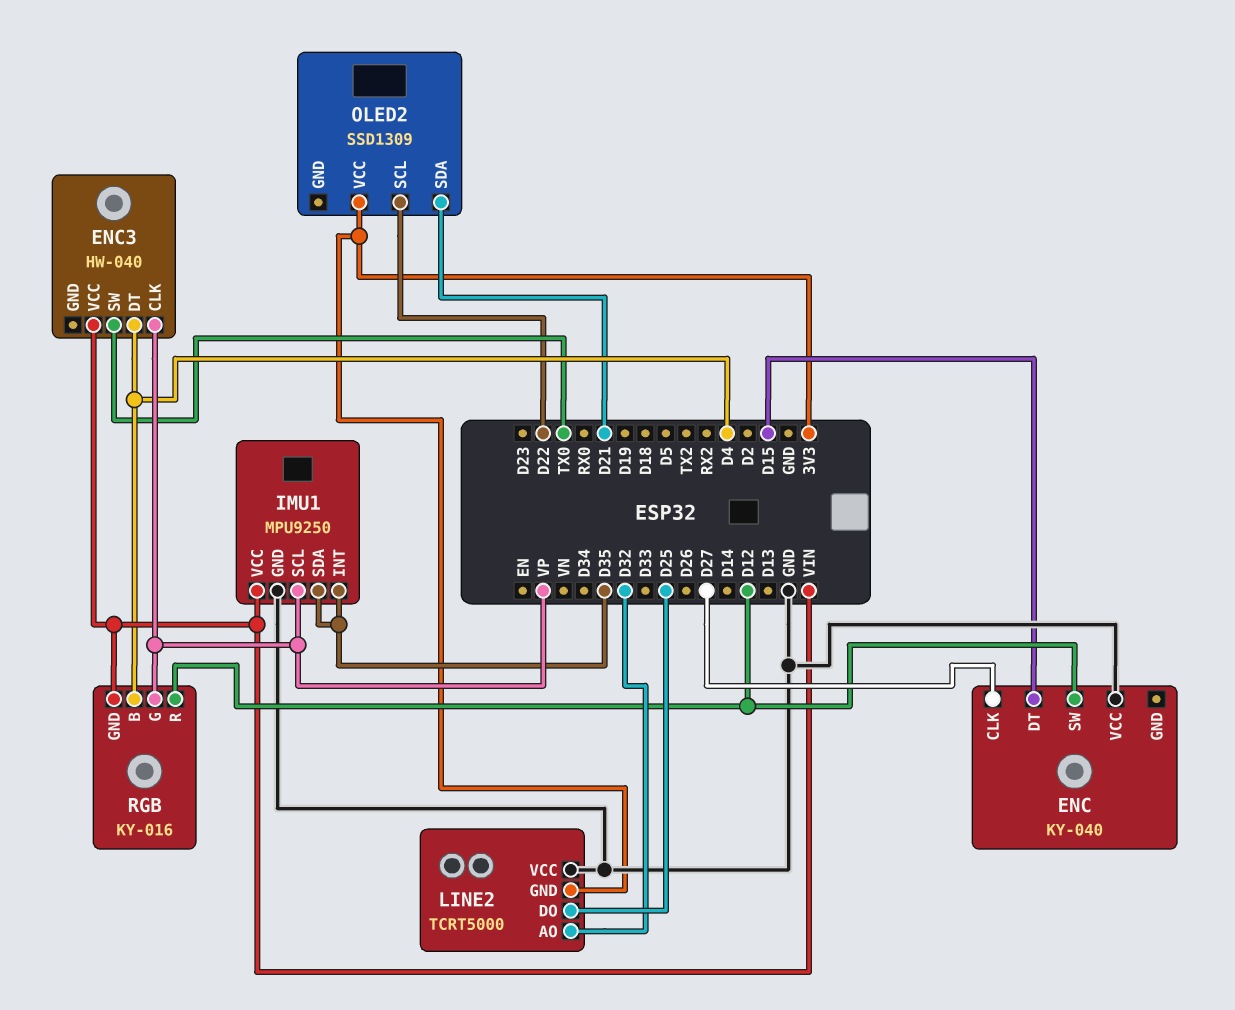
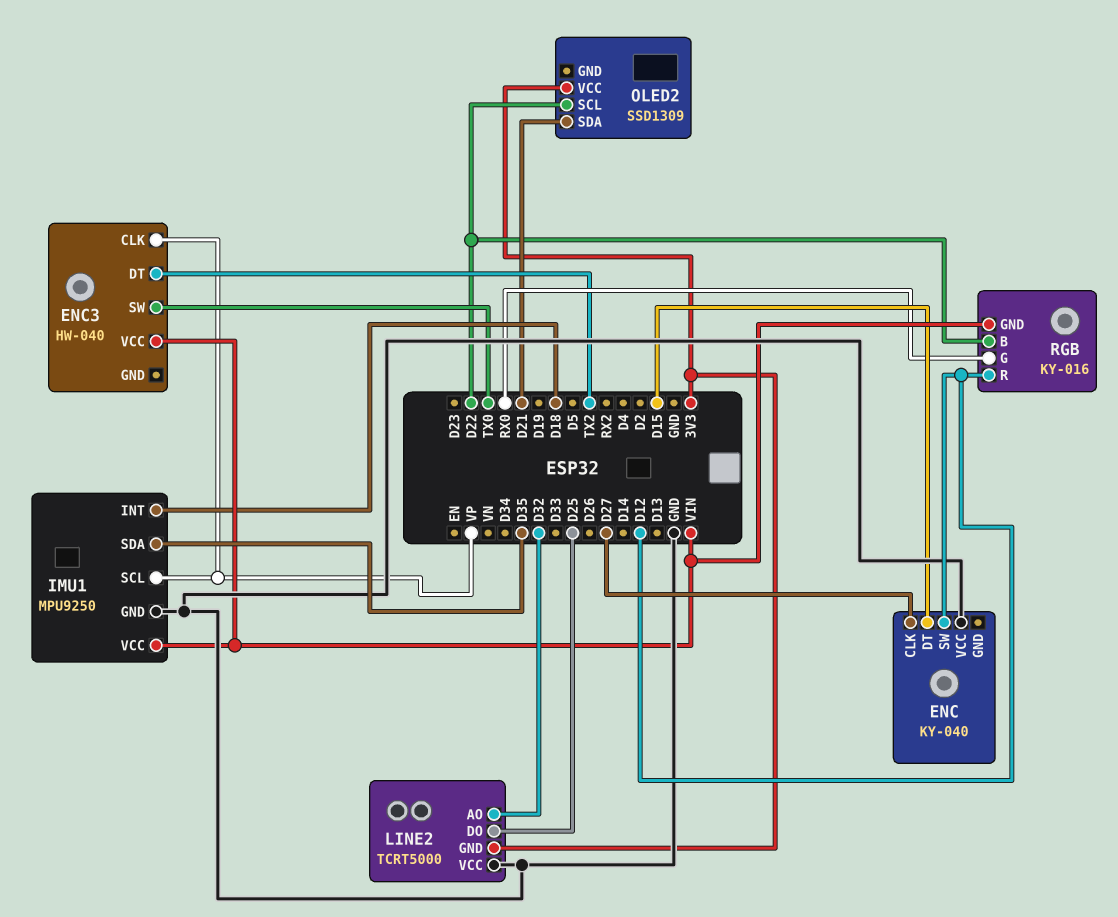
ENC3 pin DT: D4 -> TX2
IMU1 pin INT: D35 -> D18
RGB pin B: D4 -> D22
RGB pin G: VP -> RX0

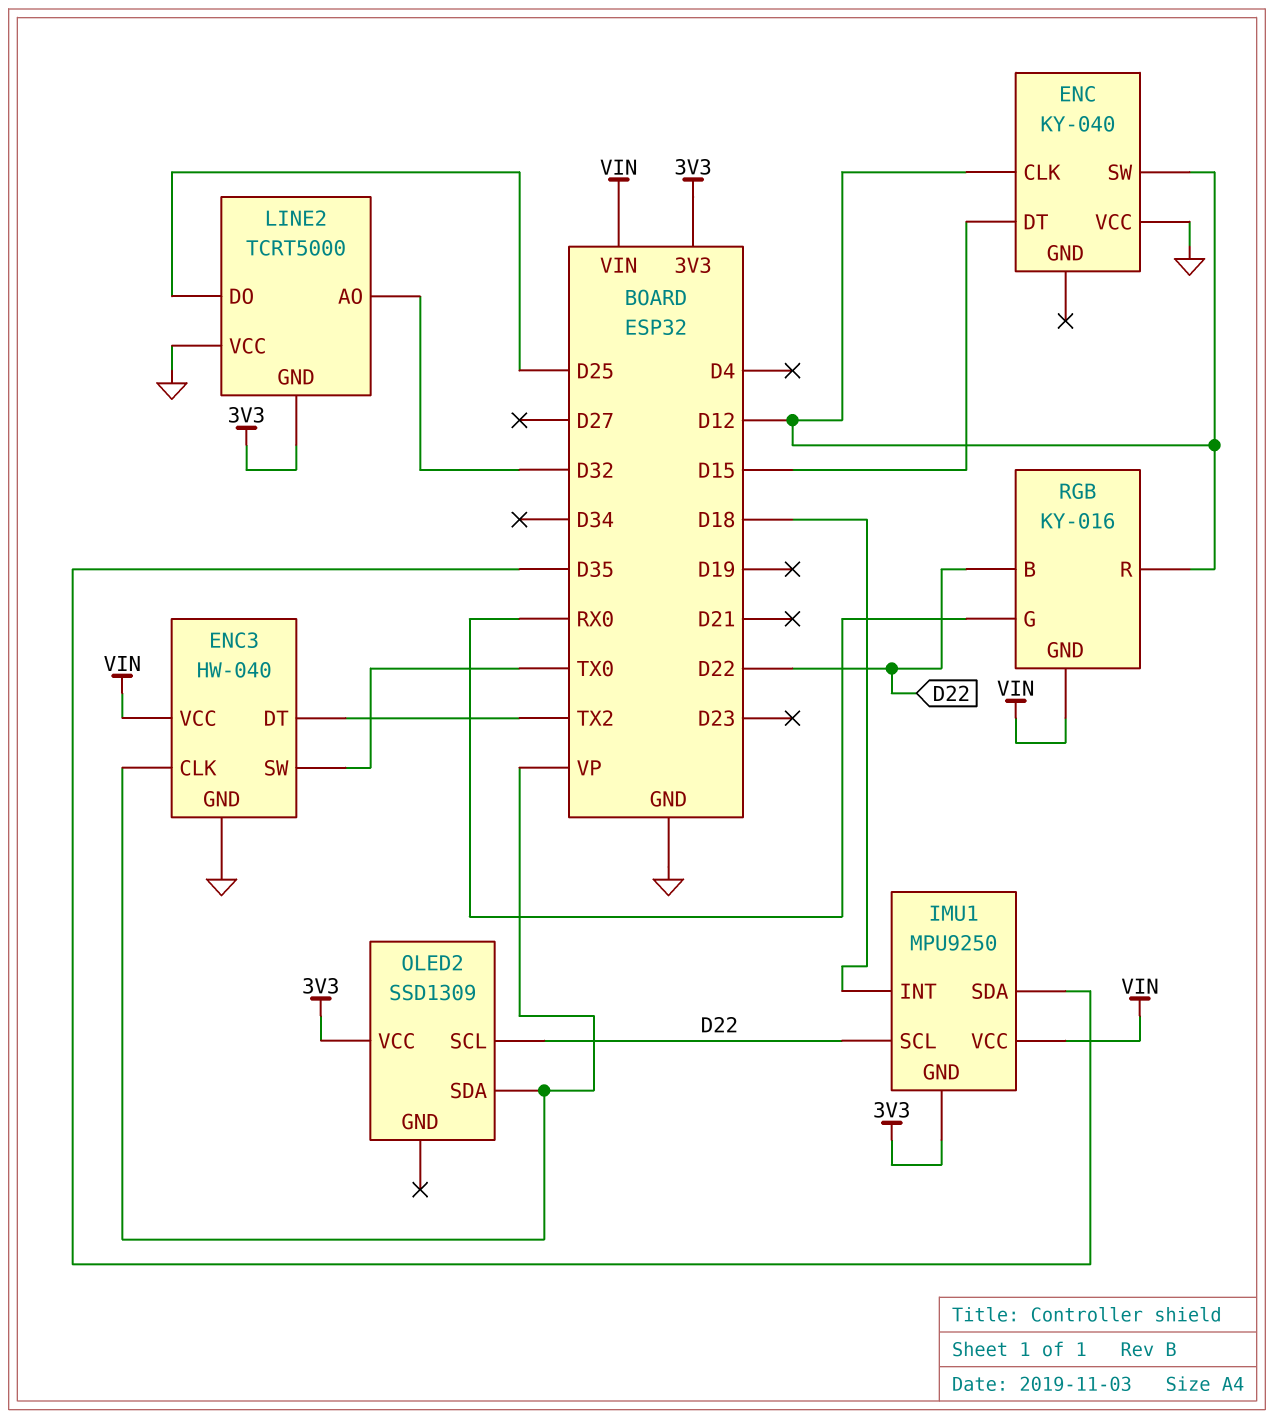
ENC pin CLK: D27 -> D12
ENC3 pin GND: none -> GND
IMU1 pin GND: GND -> 3V3
IMU1 pin SCL: VP -> D22
OLED2 pin SDA: D21 -> VP

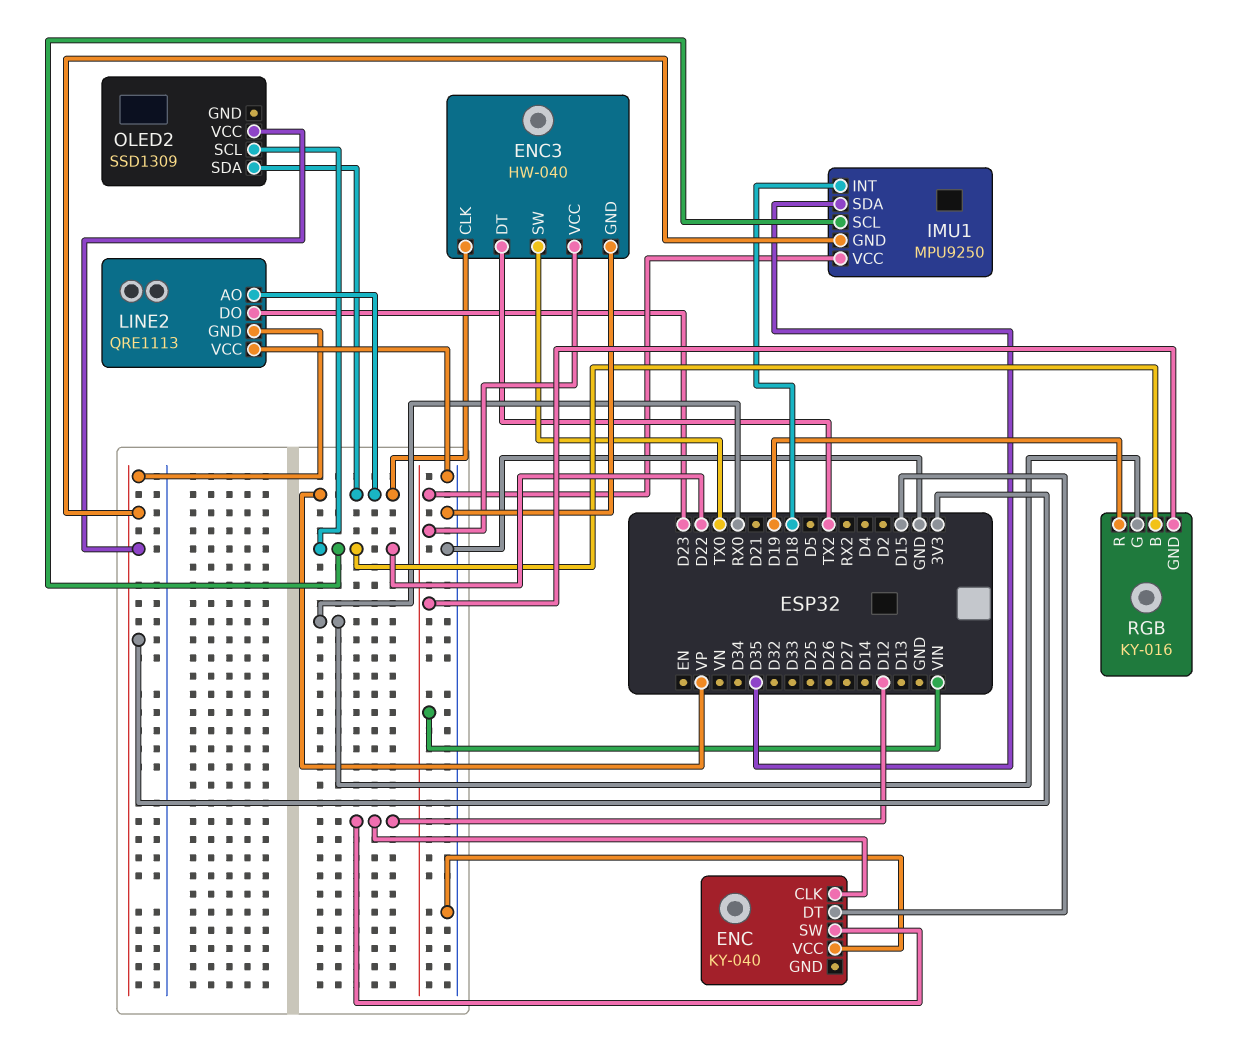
LINE2: TCRT5000 -> QRE1113
LINE2 pin AO: D32 -> VP
LINE2 pin DO: D25 -> D23
RGB pin R: D12 -> D19

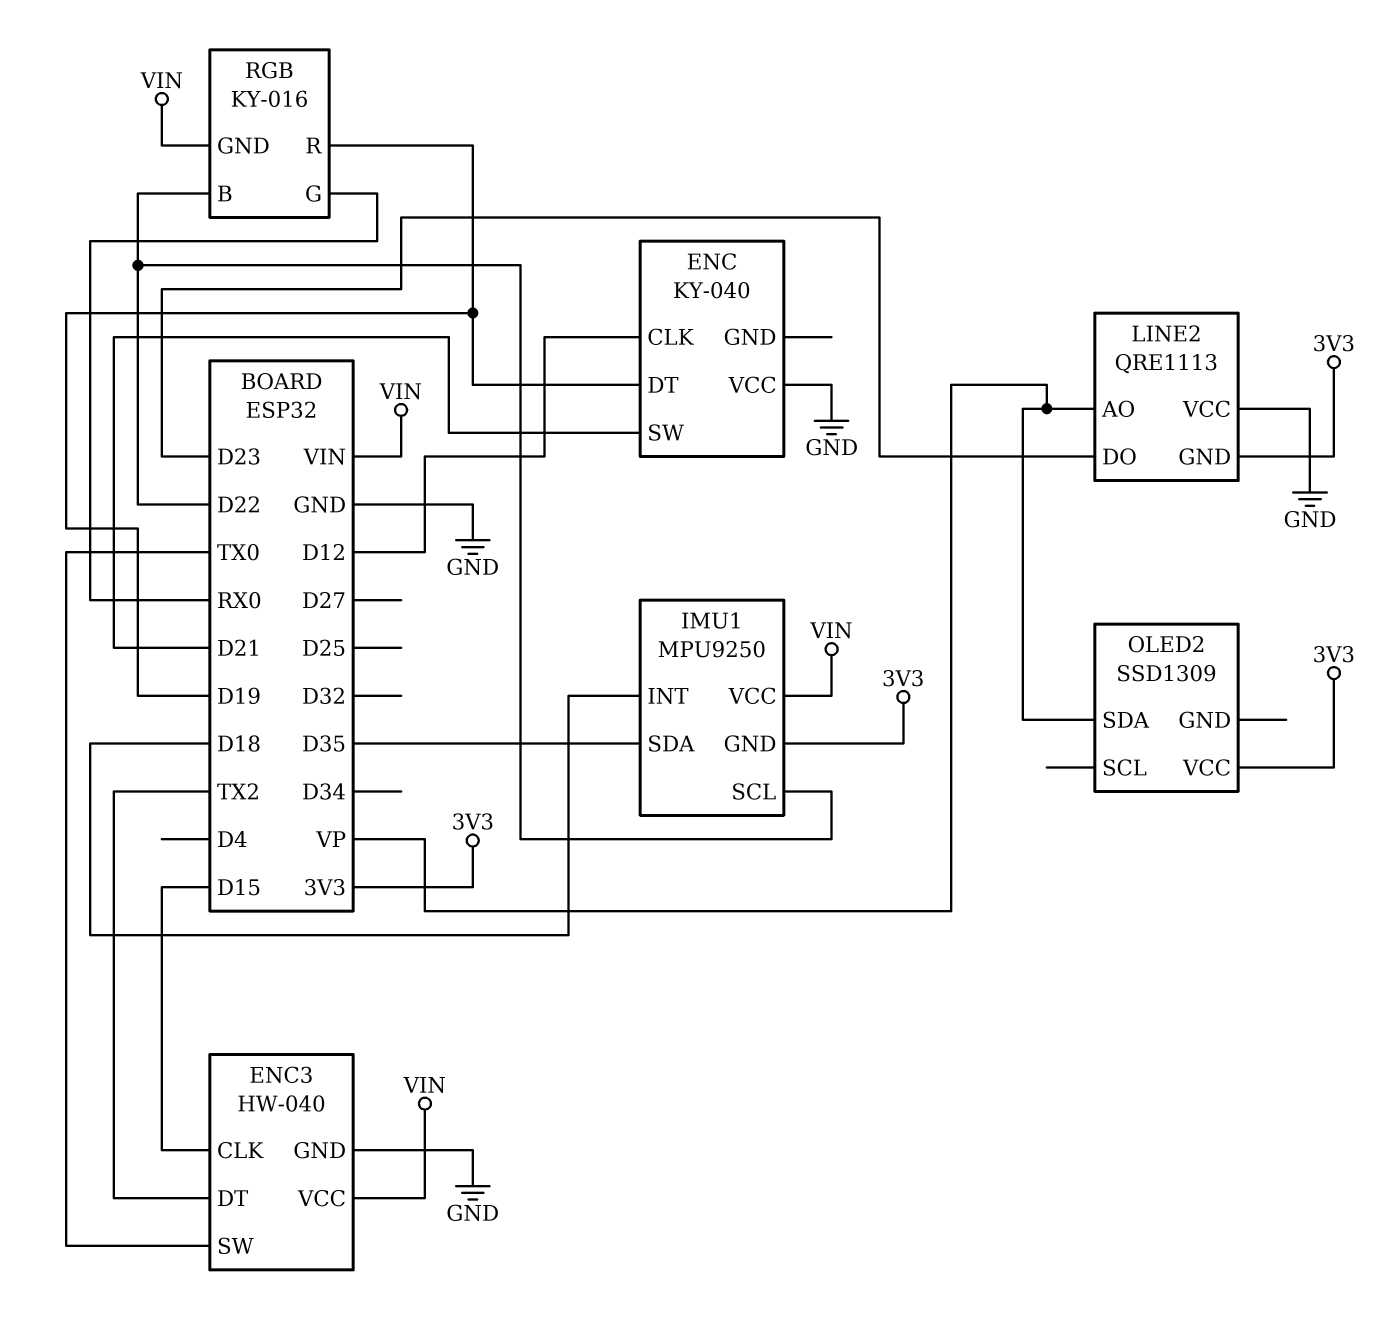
ENC pin DT: D15 -> D19
ENC pin SW: D12 -> D21
ENC3 pin CLK: VP -> D15
OLED2 pin SCL: D22 -> none

